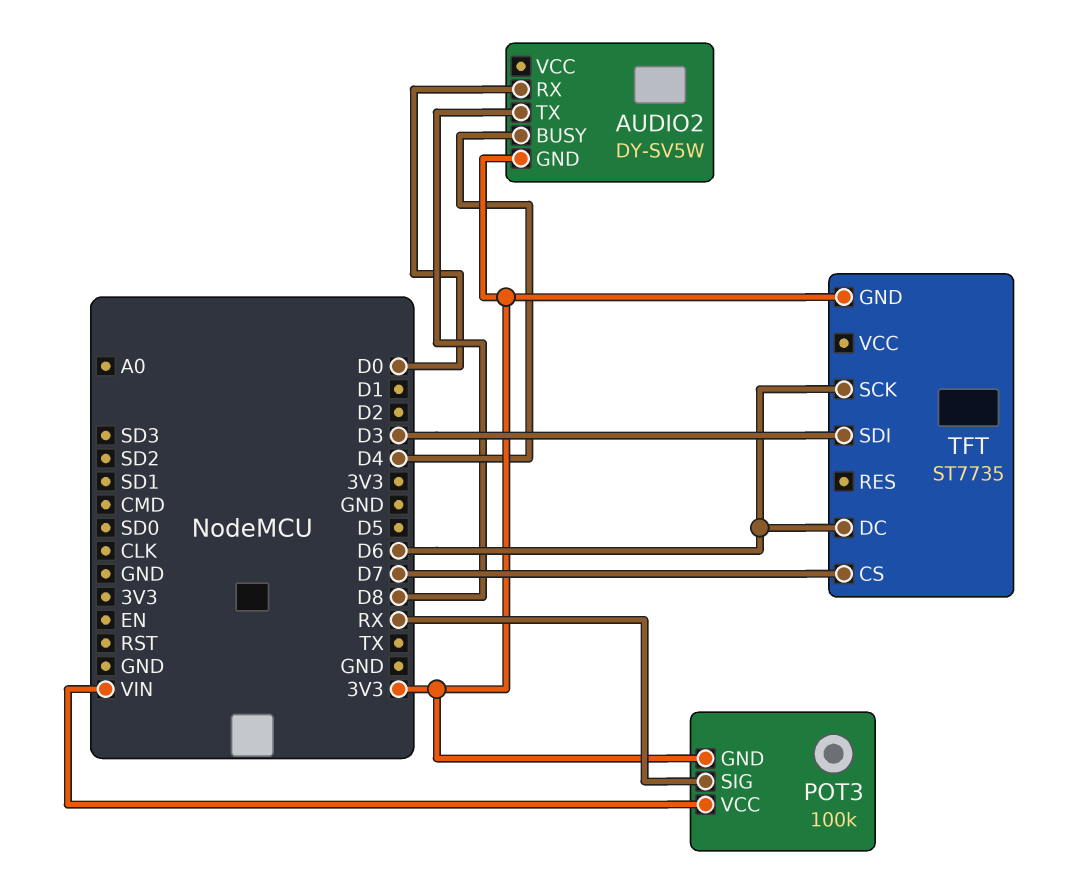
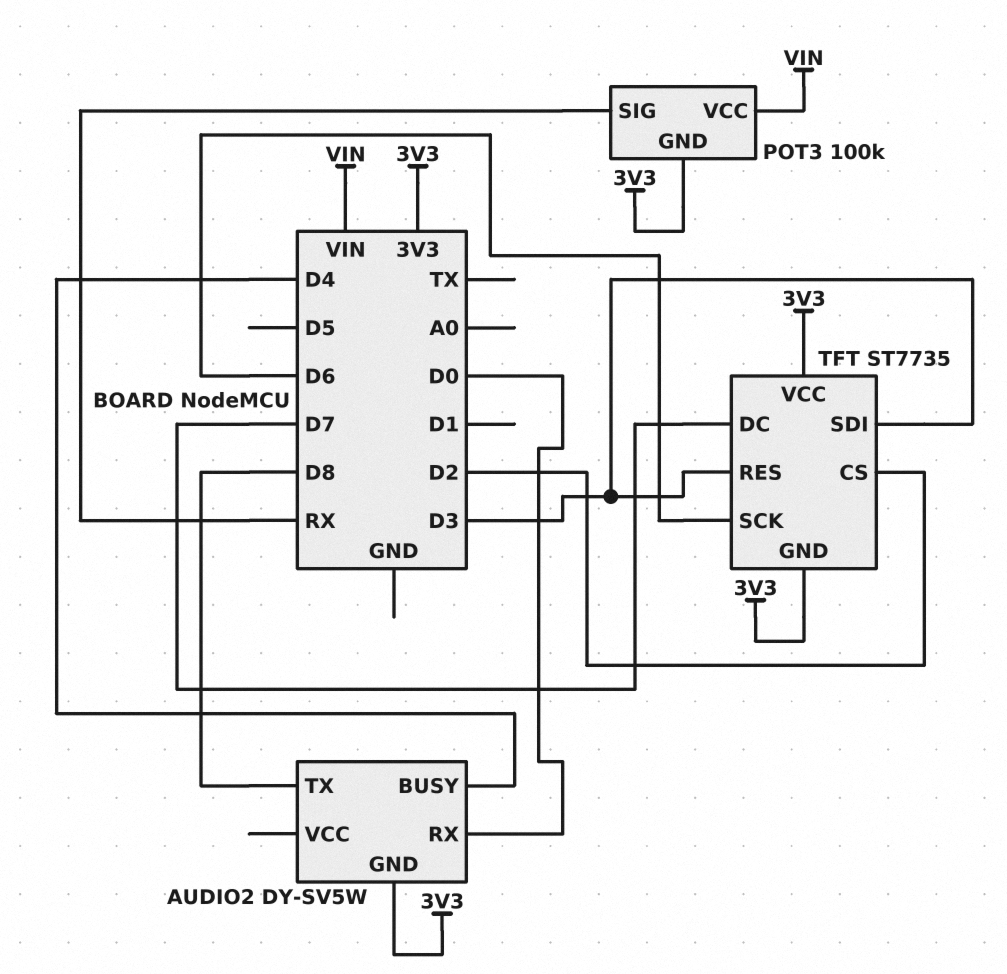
TFT pin CS: D7 -> D2
TFT pin DC: D6 -> D7
TFT pin RES: none -> D3
TFT pin VCC: none -> 3V3

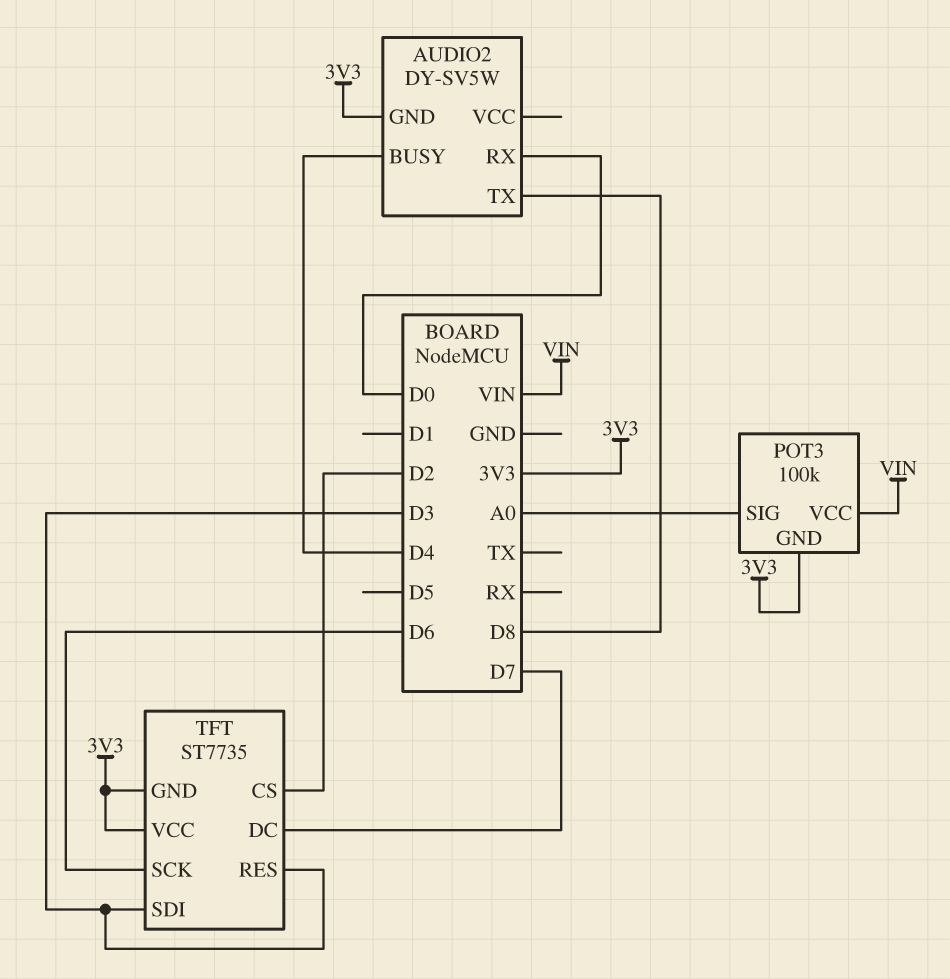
POT3 pin SIG: RX -> A0

